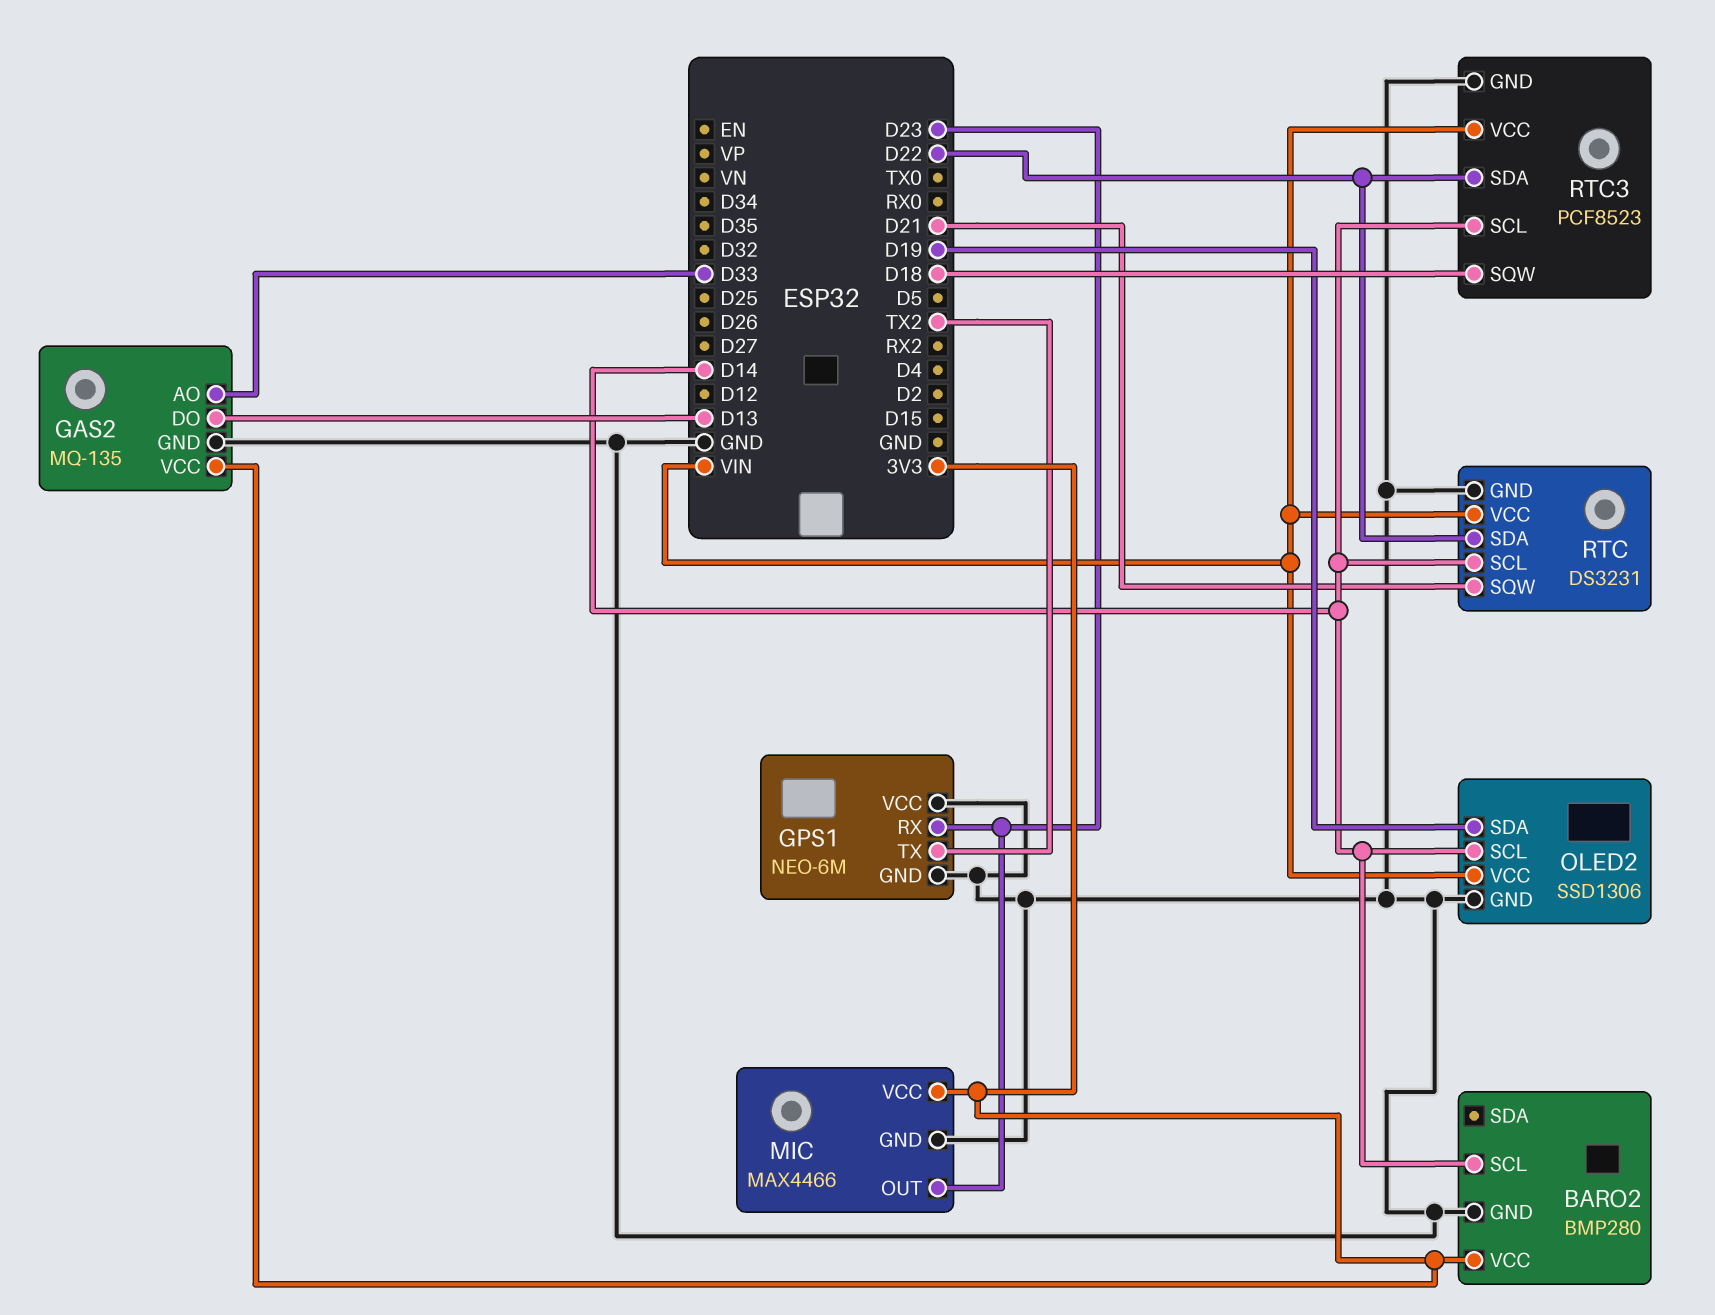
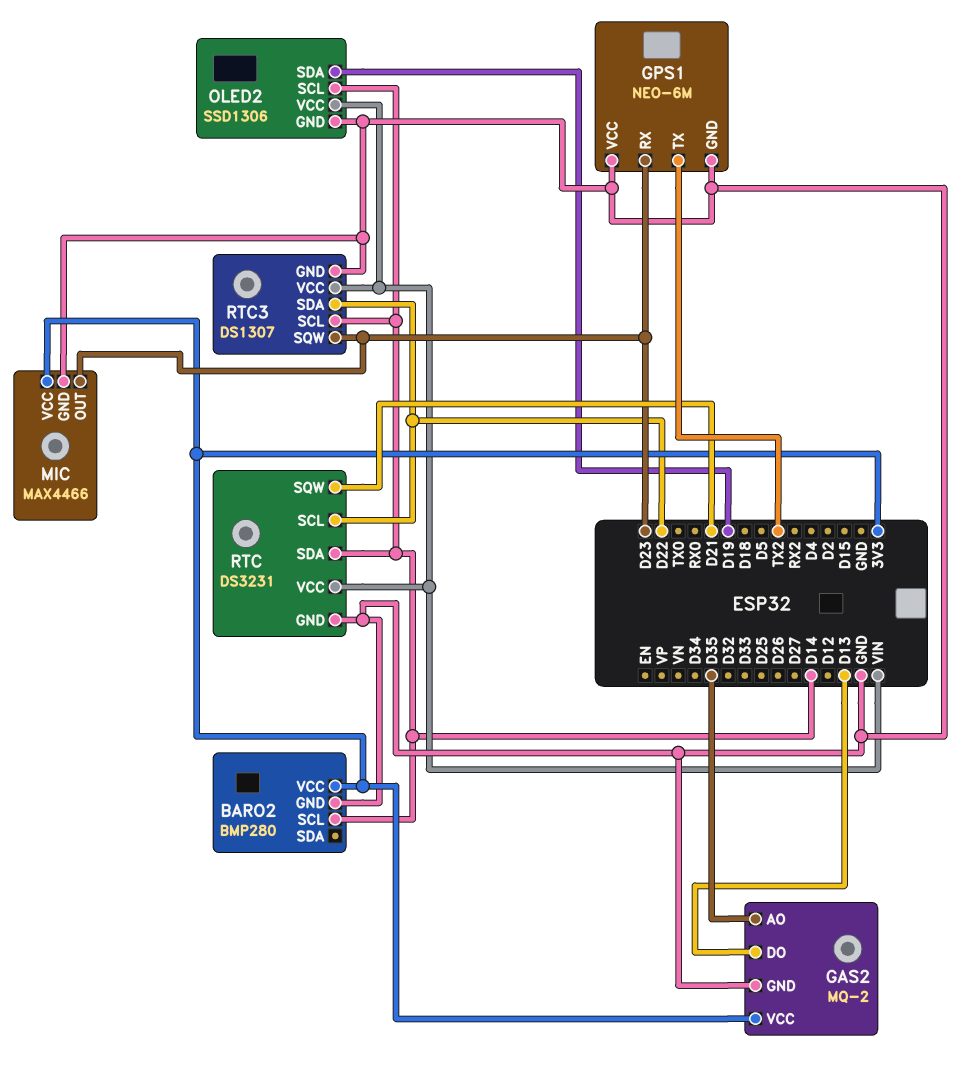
GAS2: MQ-135 -> MQ-2
GAS2 pin AO: D33 -> D35
RTC pin SCL: D14 -> D22
RTC pin SDA: D22 -> D14
RTC3: PCF8523 -> DS1307
RTC3 pin SQW: D18 -> D23

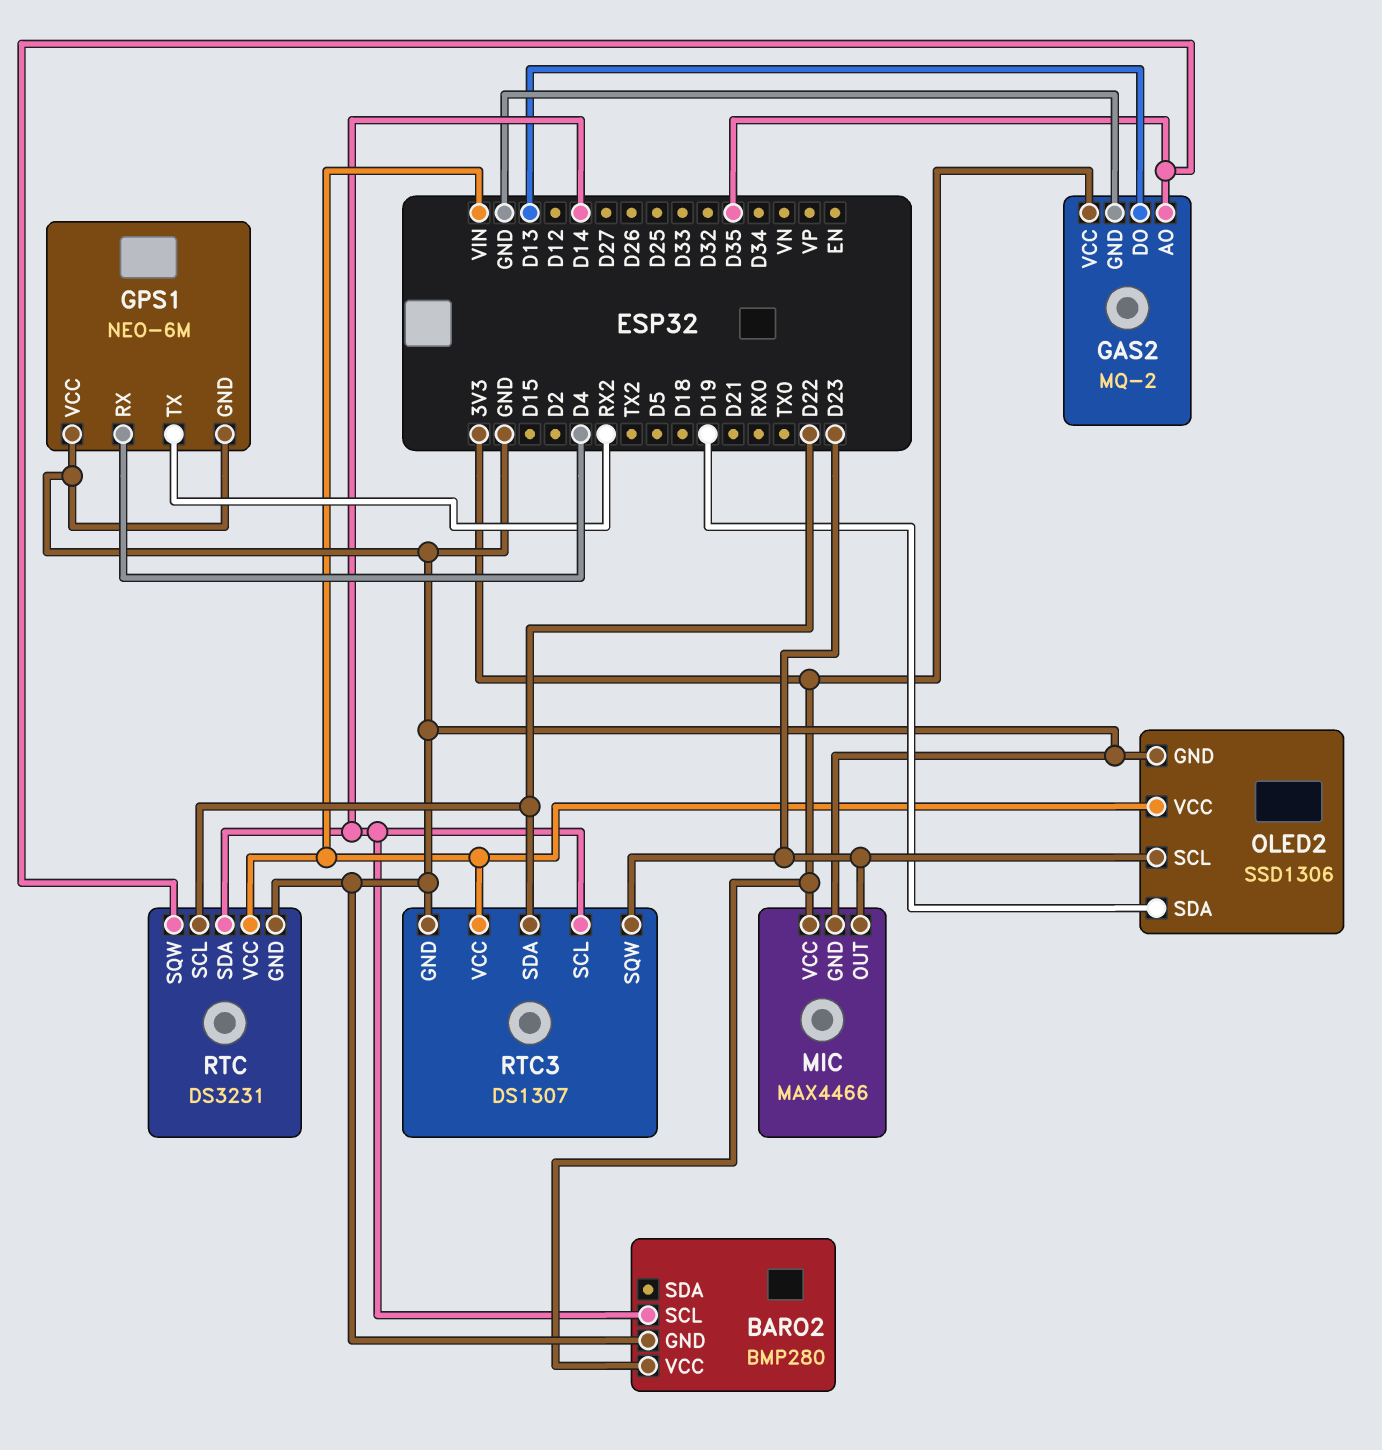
GPS1 pin RX: D23 -> D4
GPS1 pin TX: TX2 -> RX2
OLED2 pin SCL: D14 -> D23
RTC pin SQW: D21 -> D35

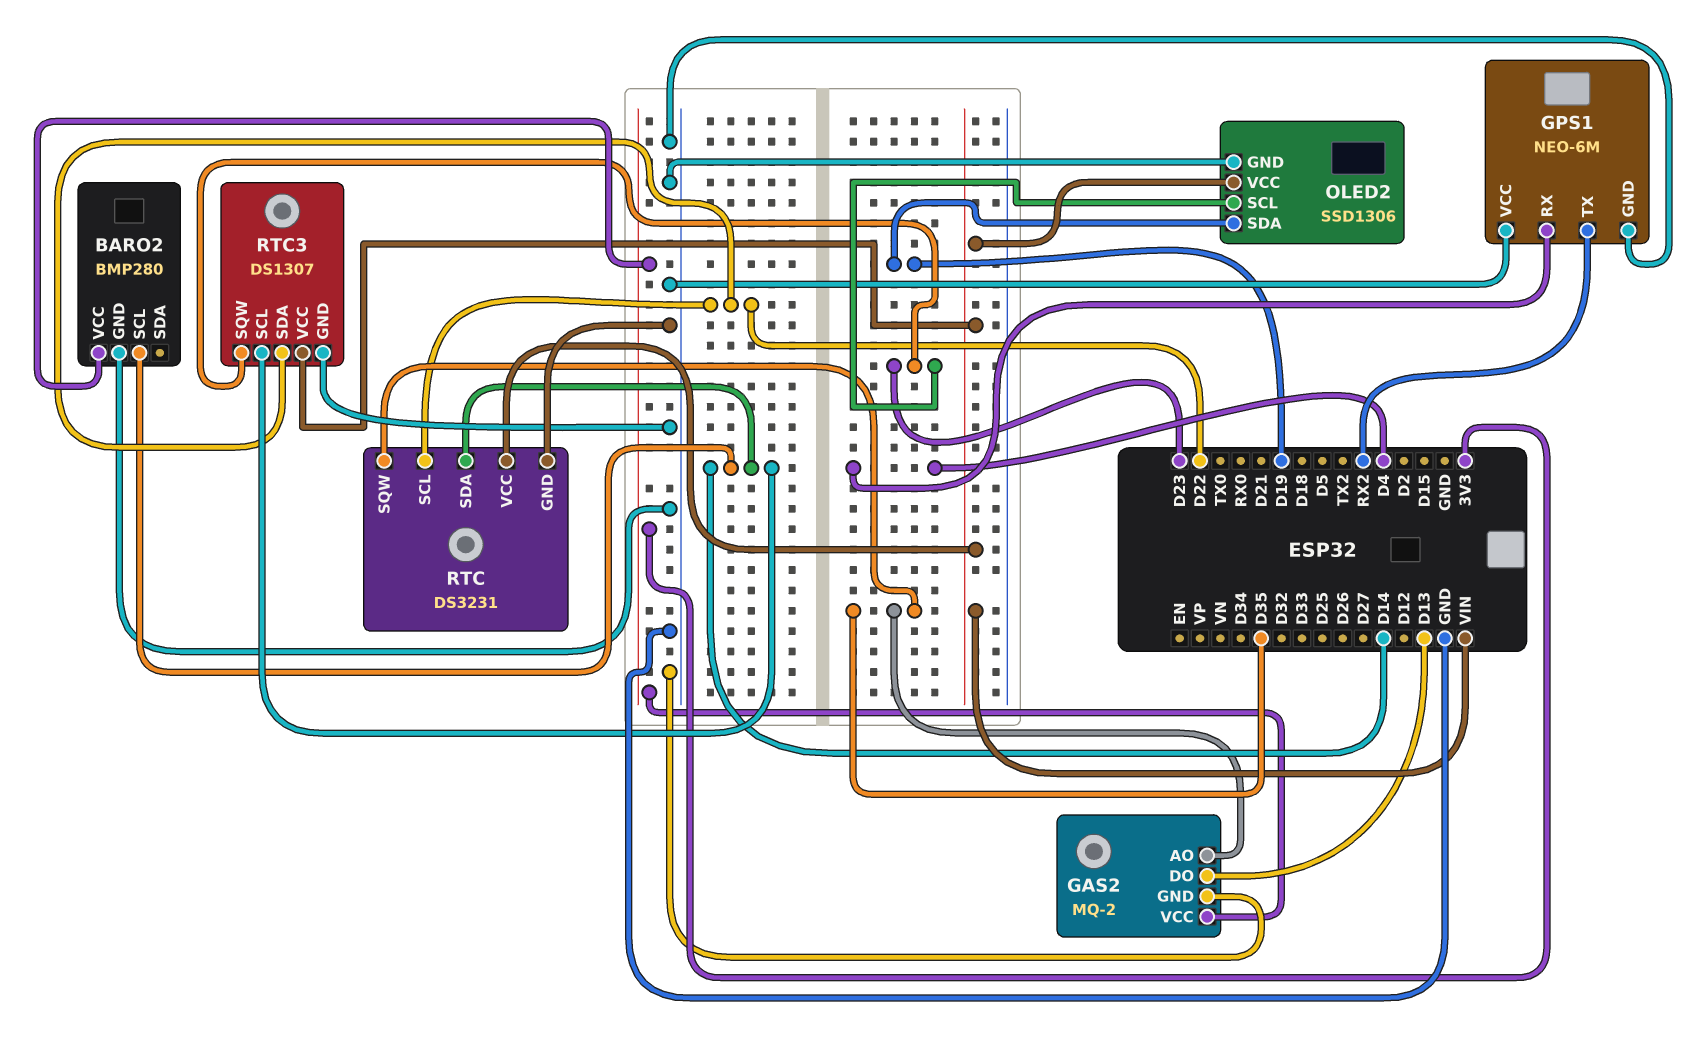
MIC: MAX4466 -> none
MIC pin GND: GND -> none
MIC pin OUT: D23 -> none
MIC pin VCC: 3V3 -> none

